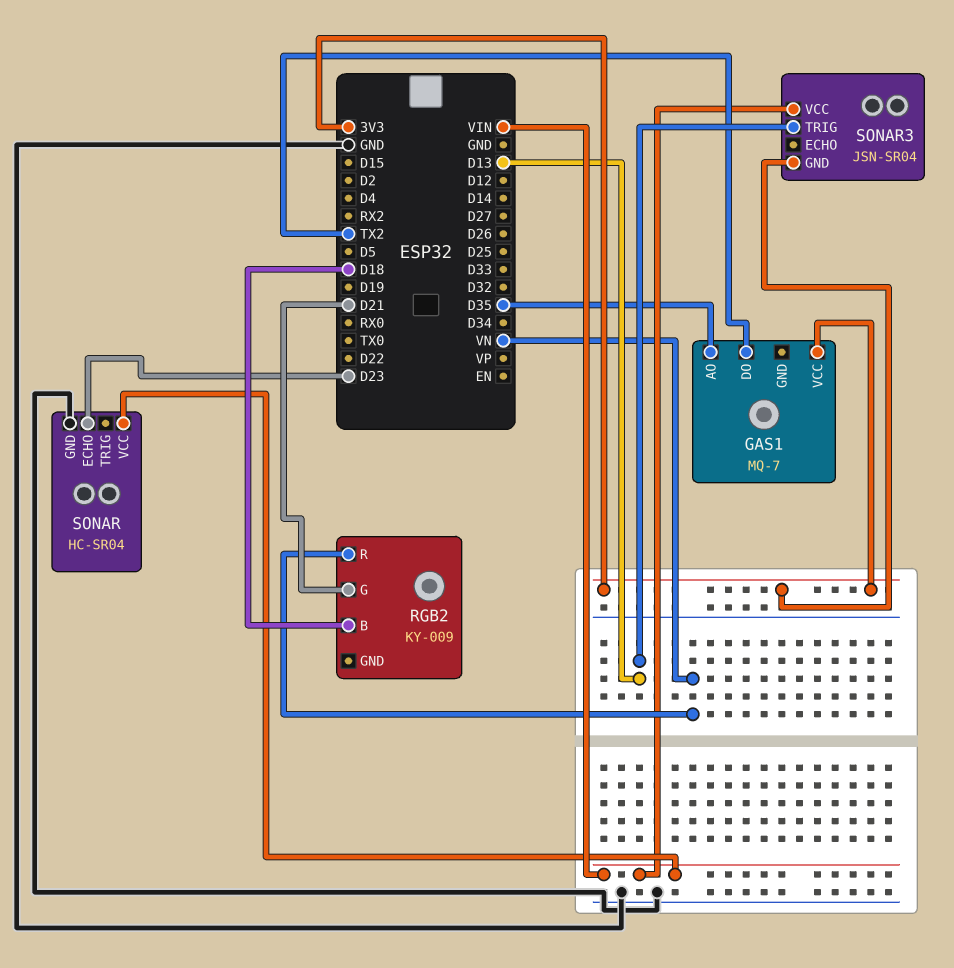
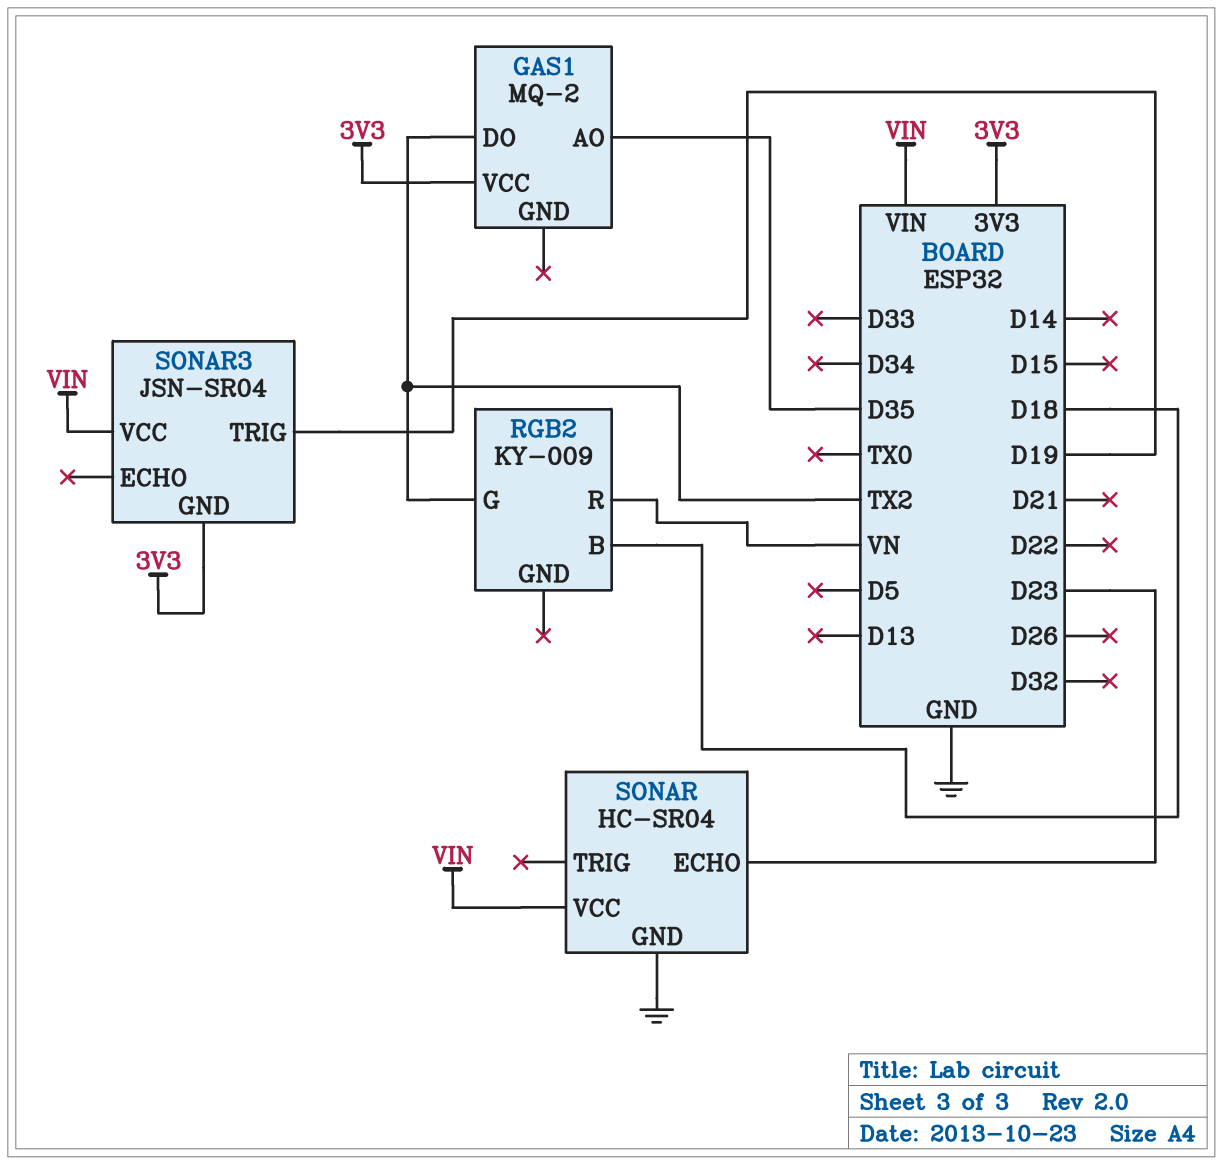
GAS1: MQ-7 -> MQ-2
RGB2 pin G: D21 -> TX2
SONAR3 pin TRIG: D13 -> D19

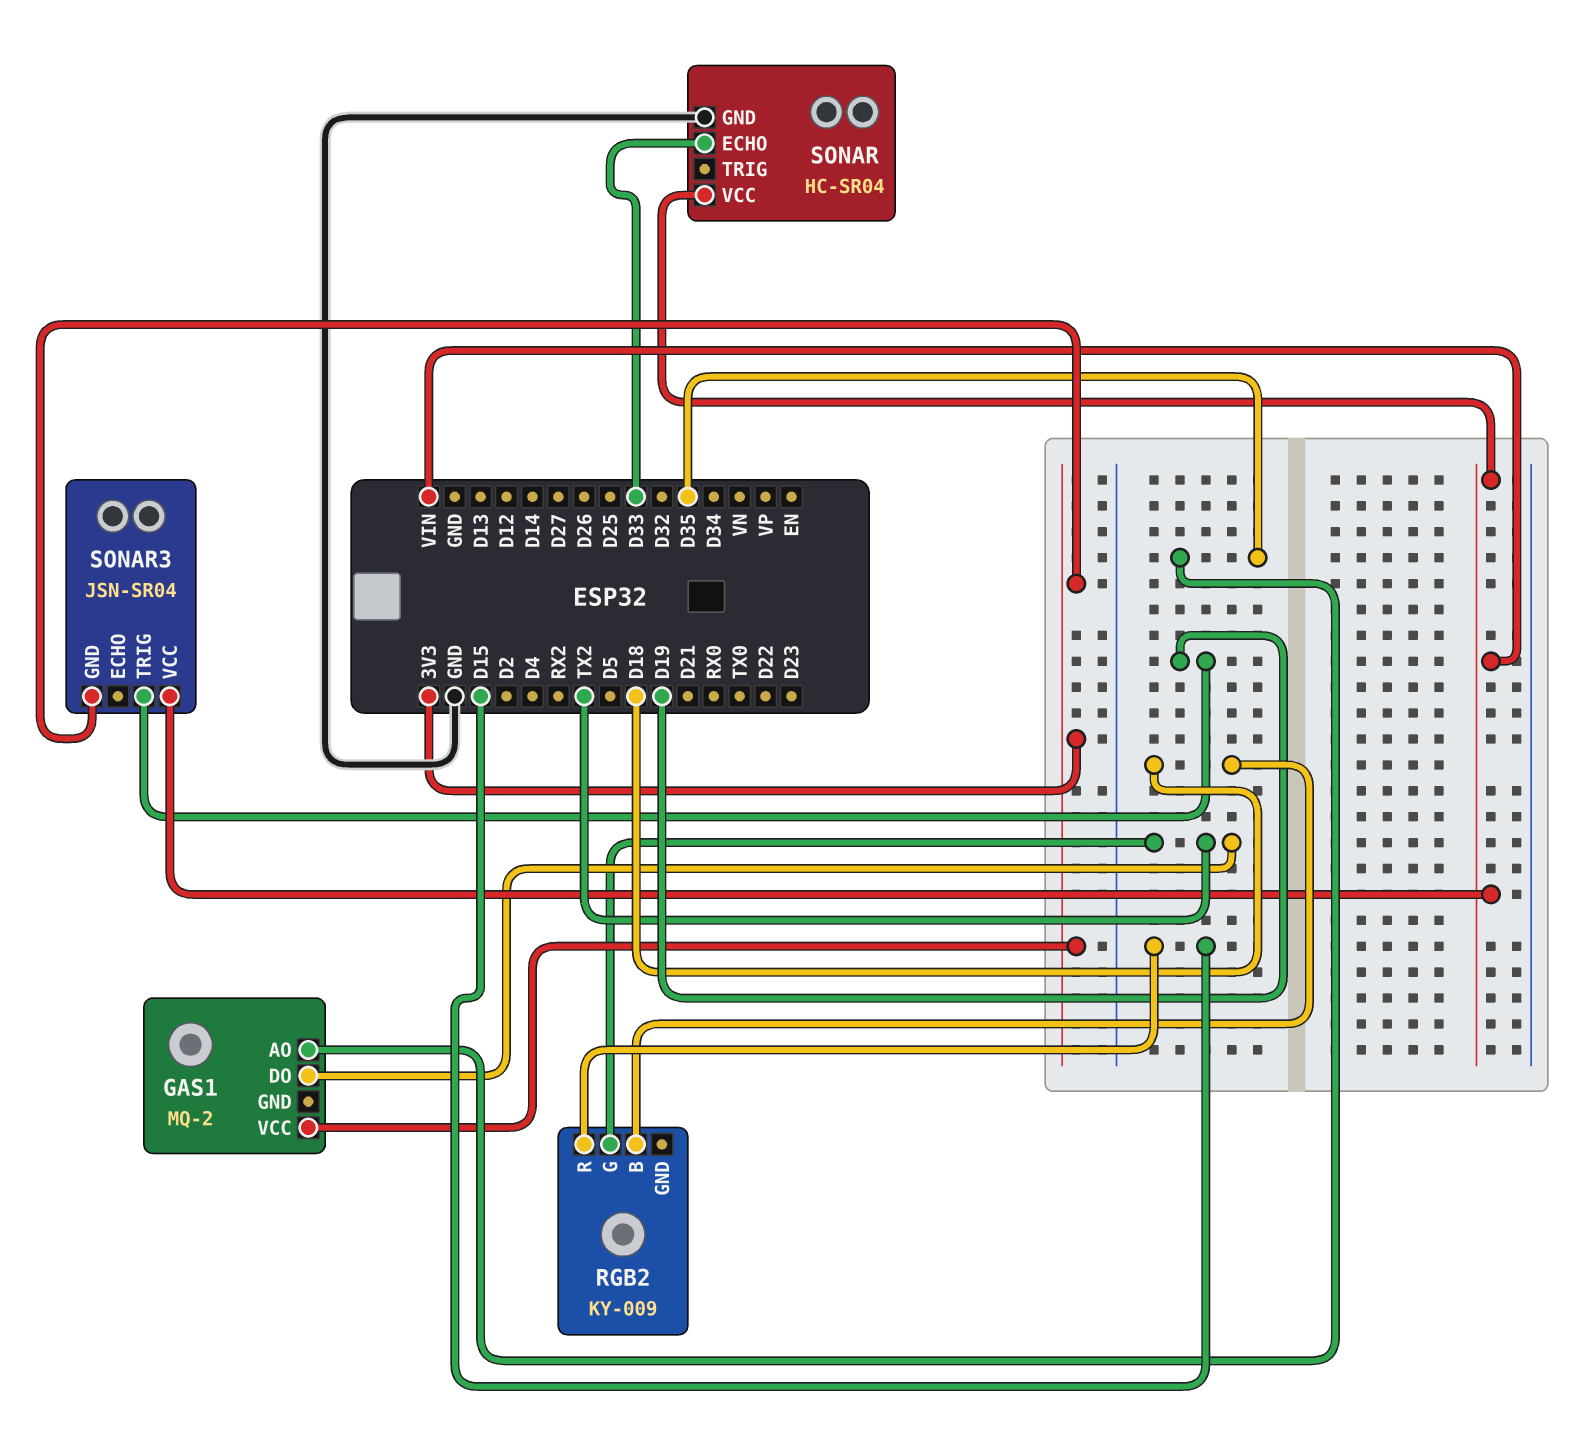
RGB2 pin R: VN -> D15
SONAR pin ECHO: D23 -> D33

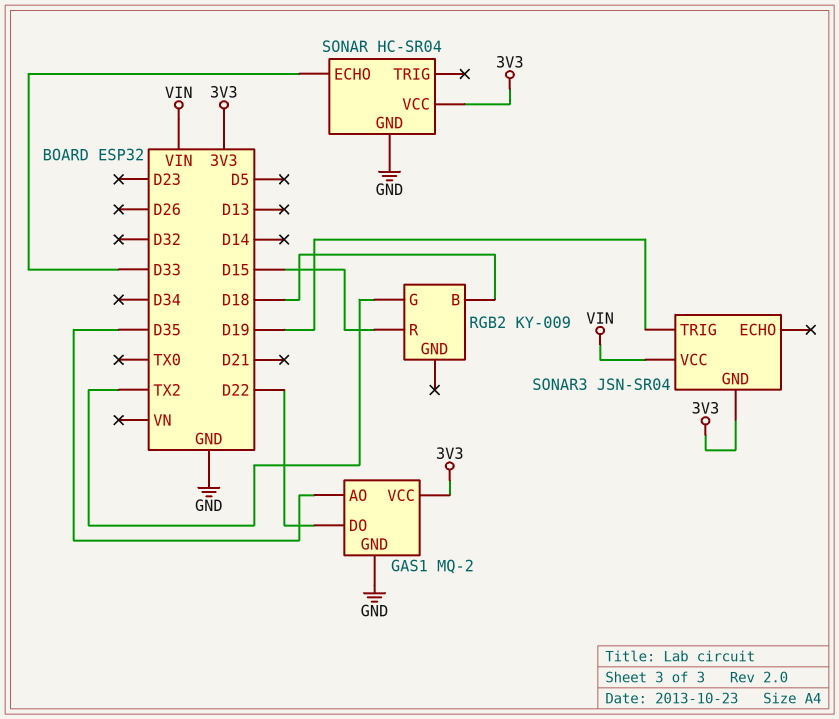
GAS1 pin DO: TX2 -> D22
GAS1 pin GND: none -> GND
SONAR pin VCC: VIN -> 3V3

